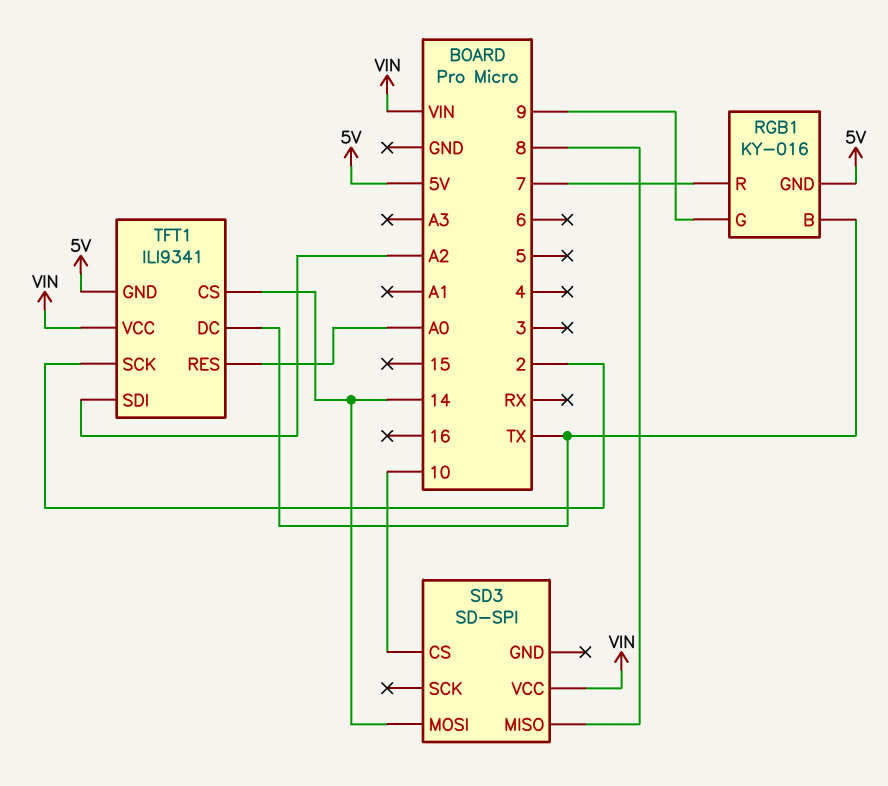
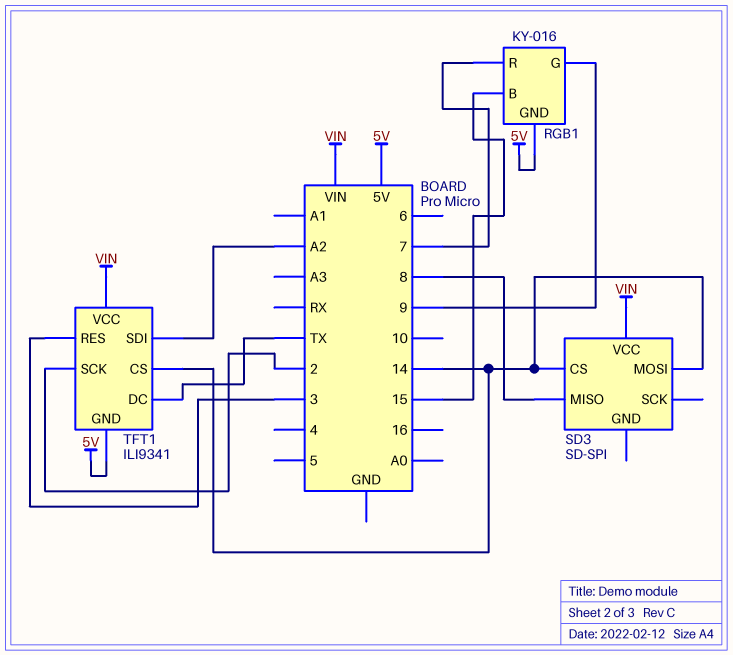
RGB1 pin B: TX -> 15
SD3 pin CS: 10 -> 14
TFT1 pin RES: A0 -> 3

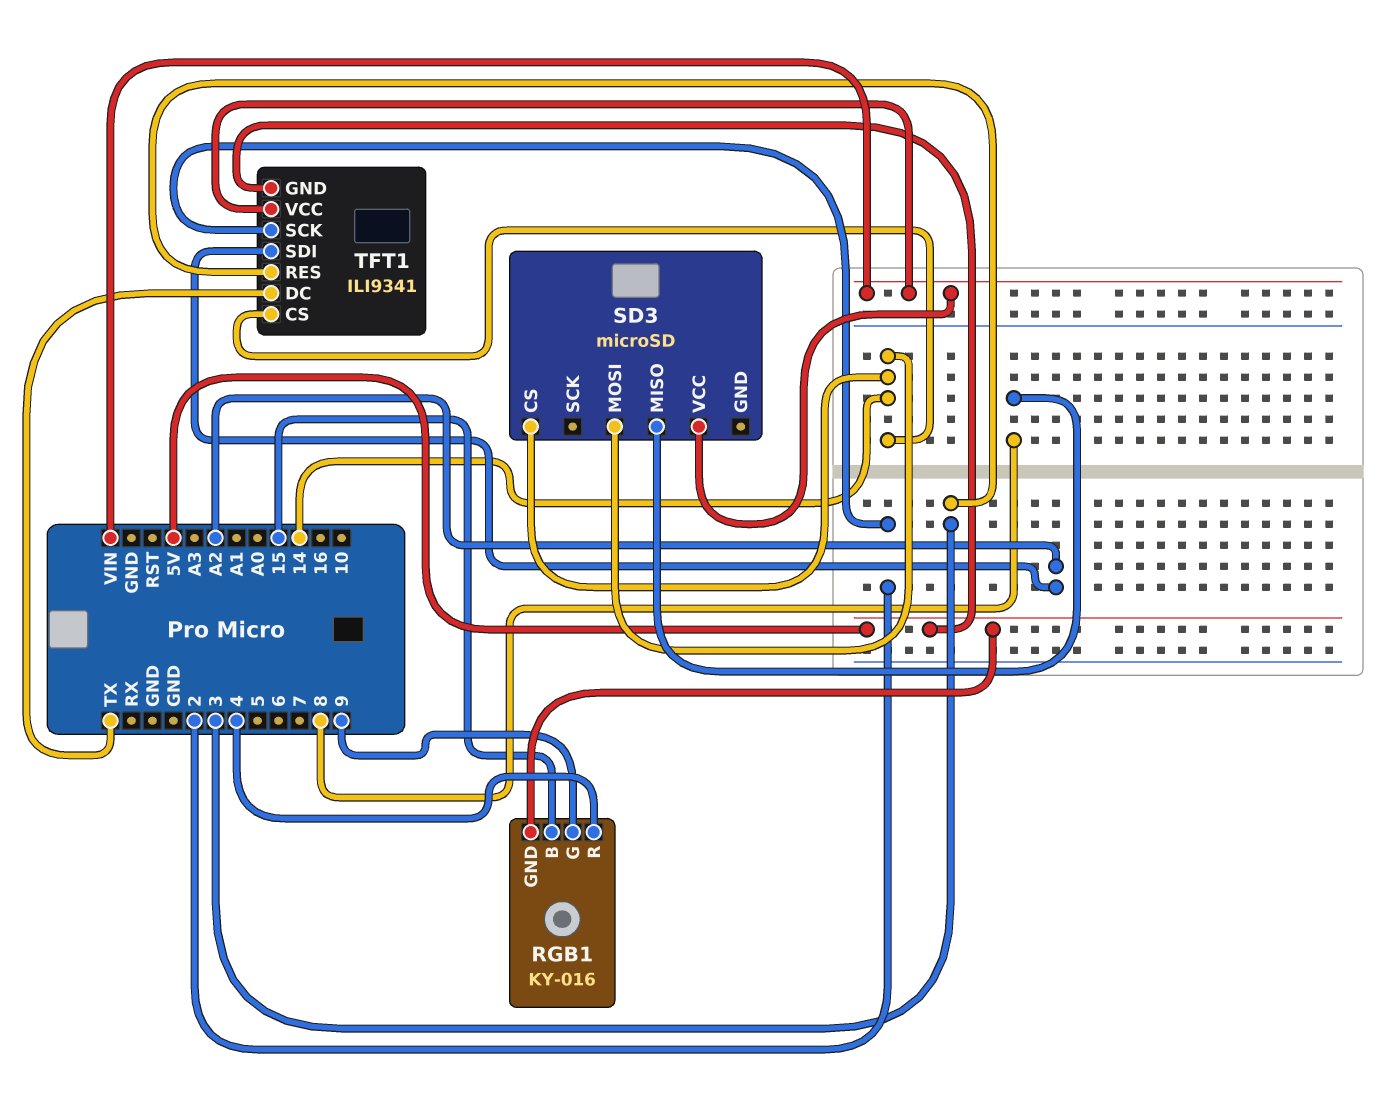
RGB1 pin R: 7 -> 4
SD3: SD-SPI -> microSD

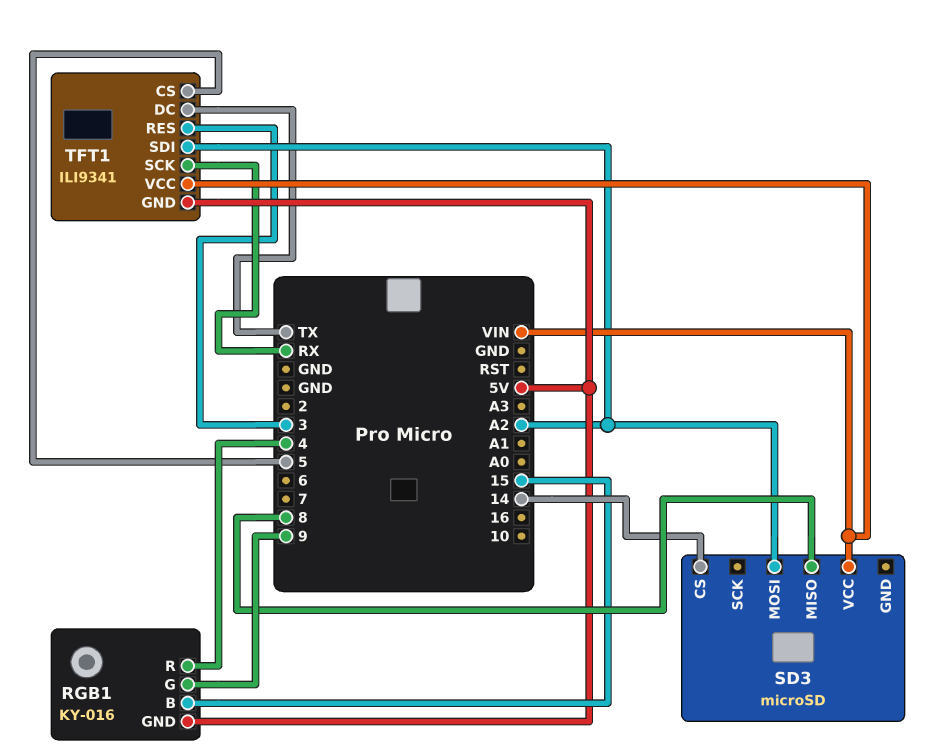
SD3 pin MOSI: 14 -> A2
TFT1 pin CS: 14 -> 5
TFT1 pin SCK: 2 -> RX

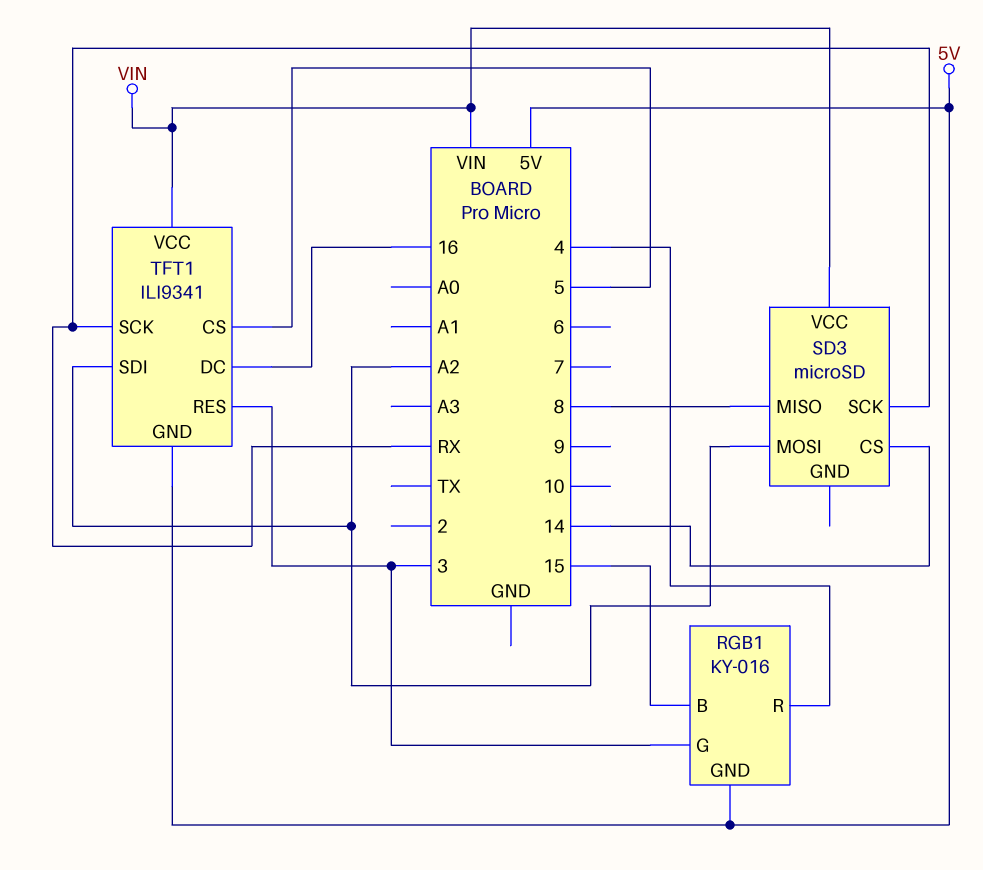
RGB1 pin G: 9 -> 3
SD3 pin SCK: none -> RX
TFT1 pin DC: TX -> 16

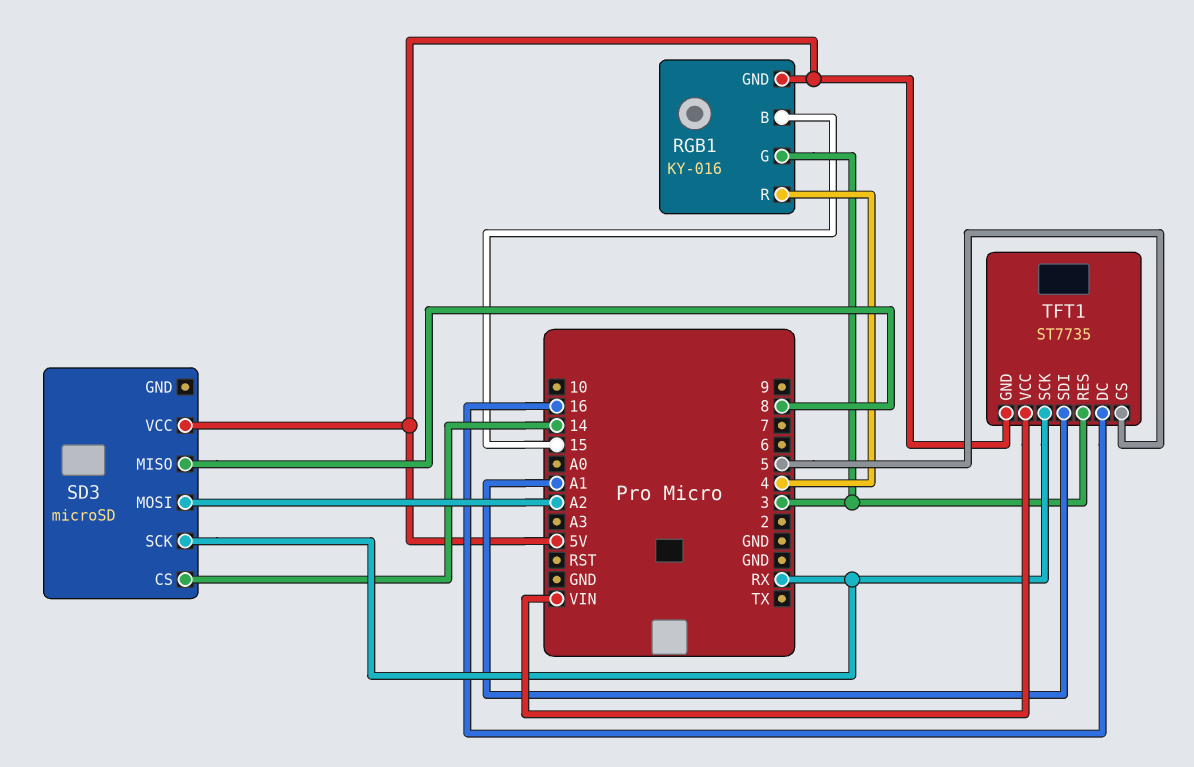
SD3 pin VCC: VIN -> 5V
TFT1: ILI9341 -> ST7735
TFT1 pin SDI: A2 -> A1

